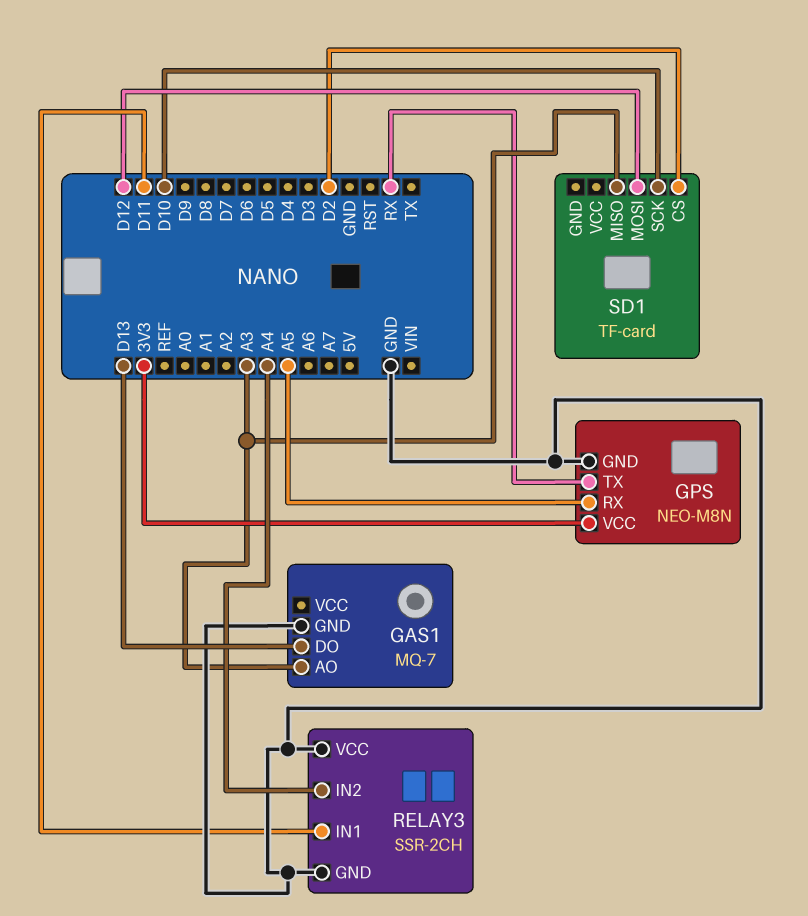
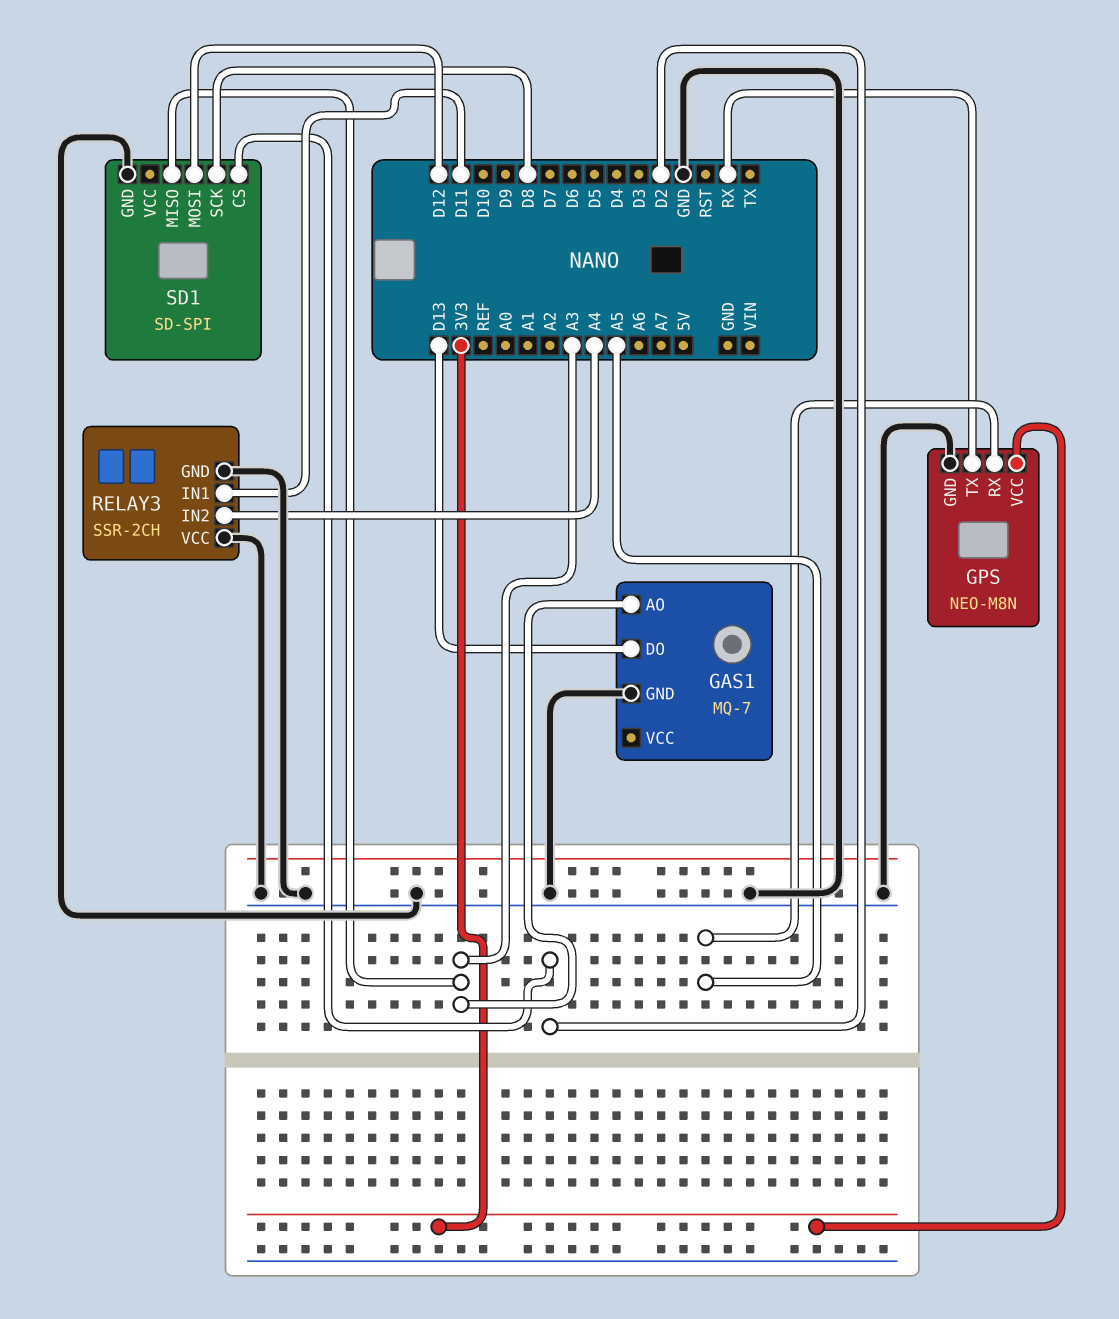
SD1: TF-card -> SD-SPI
SD1 pin GND: none -> GND
SD1 pin SCK: D10 -> D8

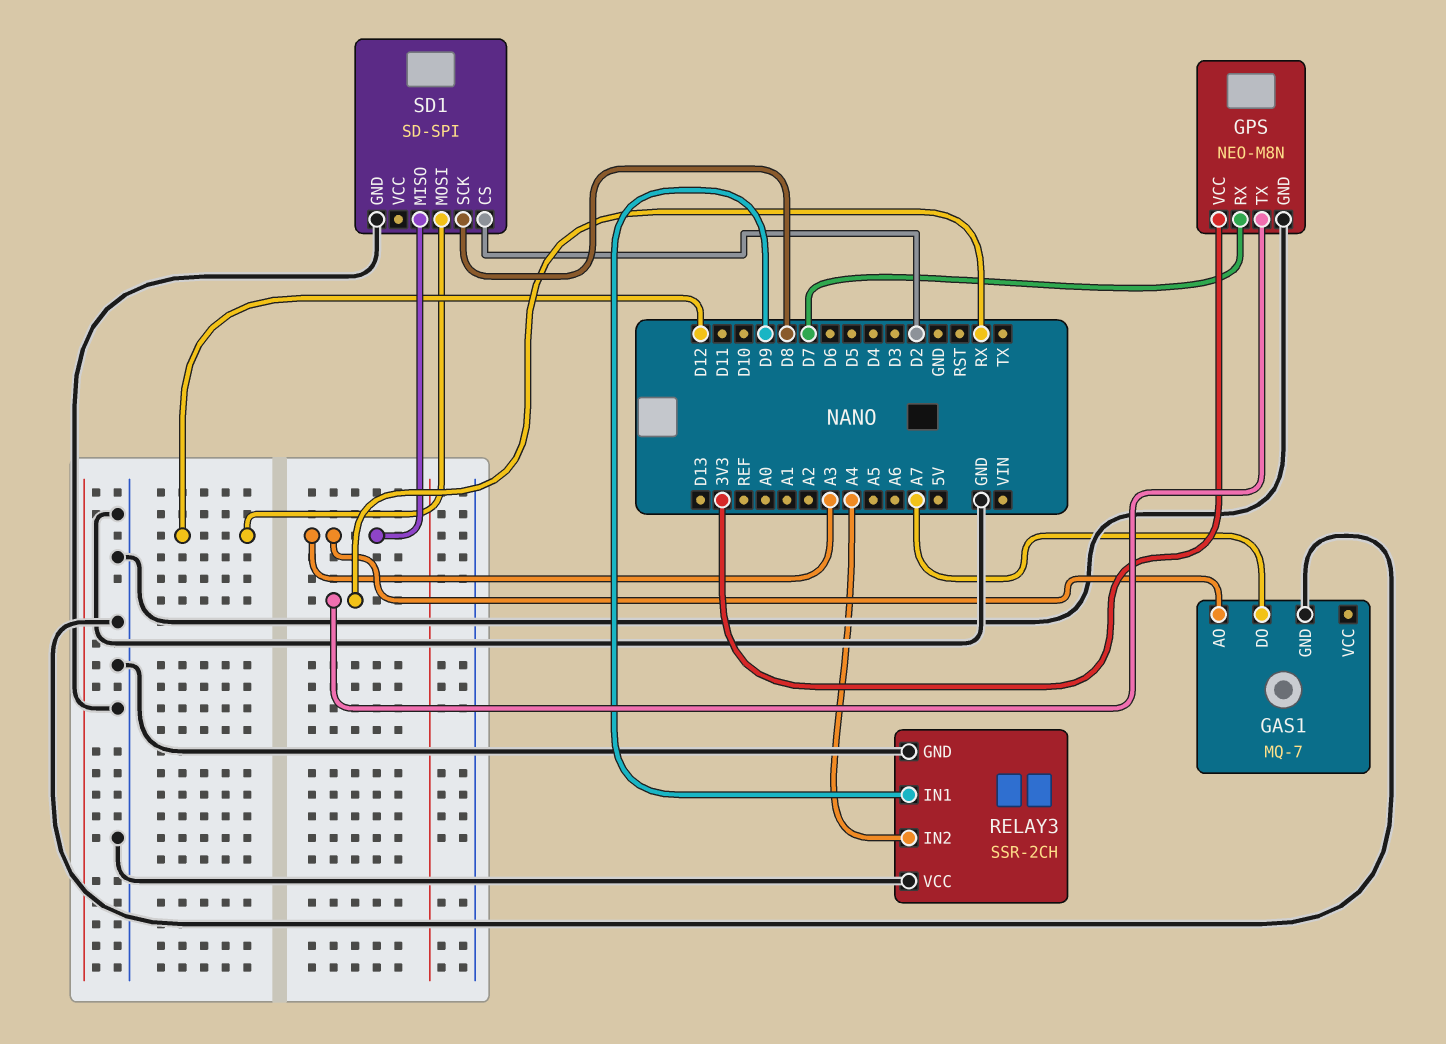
GAS1 pin DO: D13 -> A7
GPS pin RX: A5 -> D7
RELAY3 pin IN1: D11 -> D9

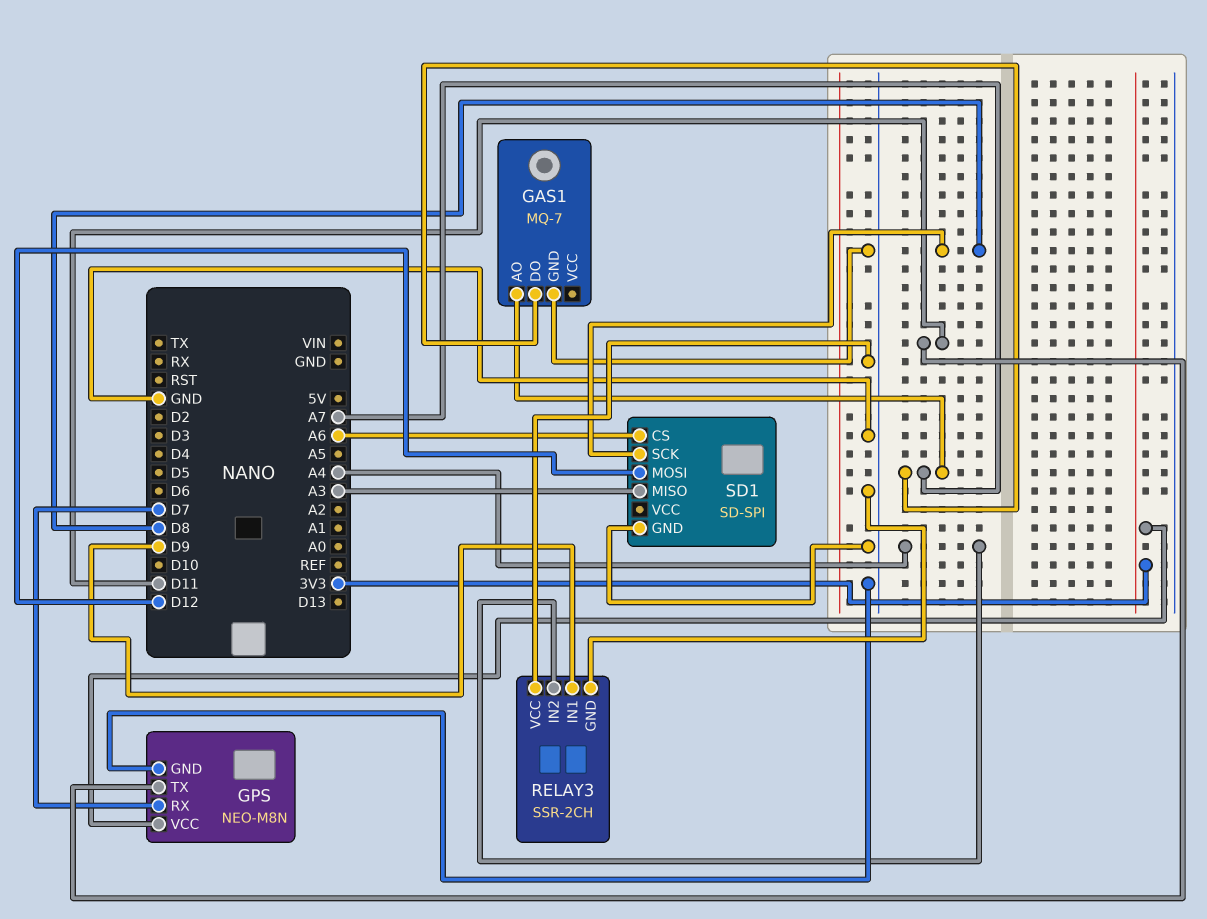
GAS1 pin AO: A3 -> A7
GPS pin TX: RX -> D11
SD1 pin CS: D2 -> A6

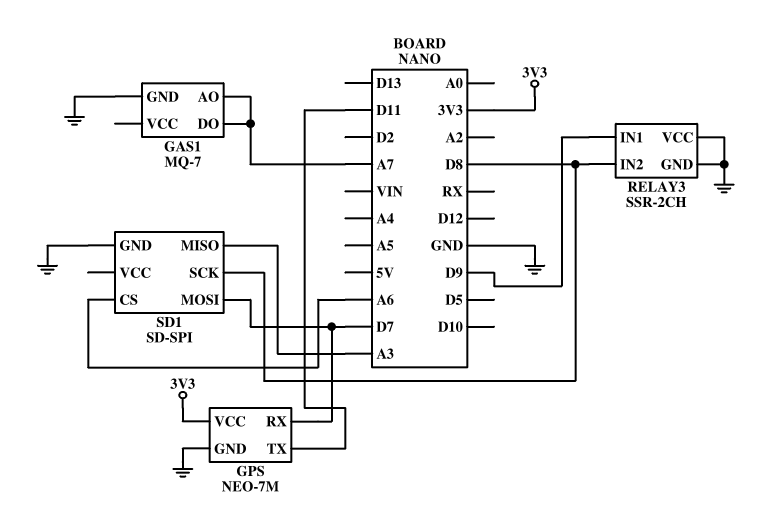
GPS: NEO-M8N -> NEO-7M
RELAY3 pin IN2: A4 -> D8
SD1 pin MOSI: D12 -> D7

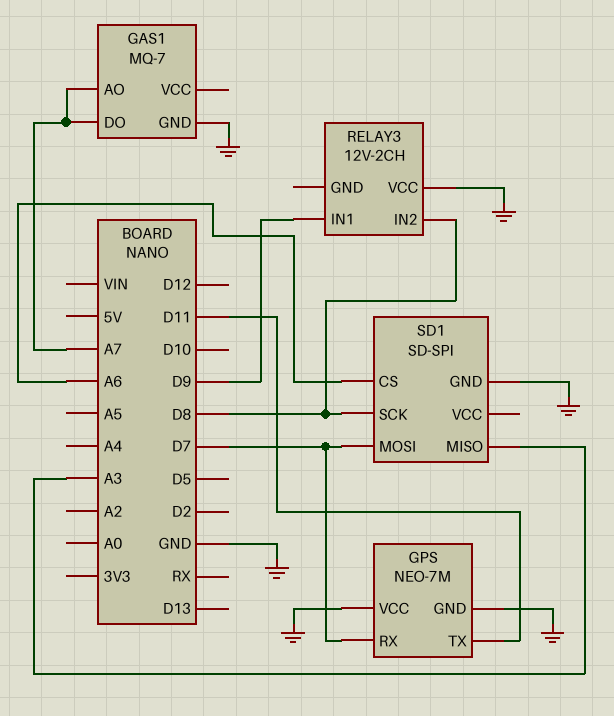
GPS pin VCC: 3V3 -> GND
RELAY3: SSR-2CH -> 12V-2CH
RELAY3 pin GND: GND -> none

